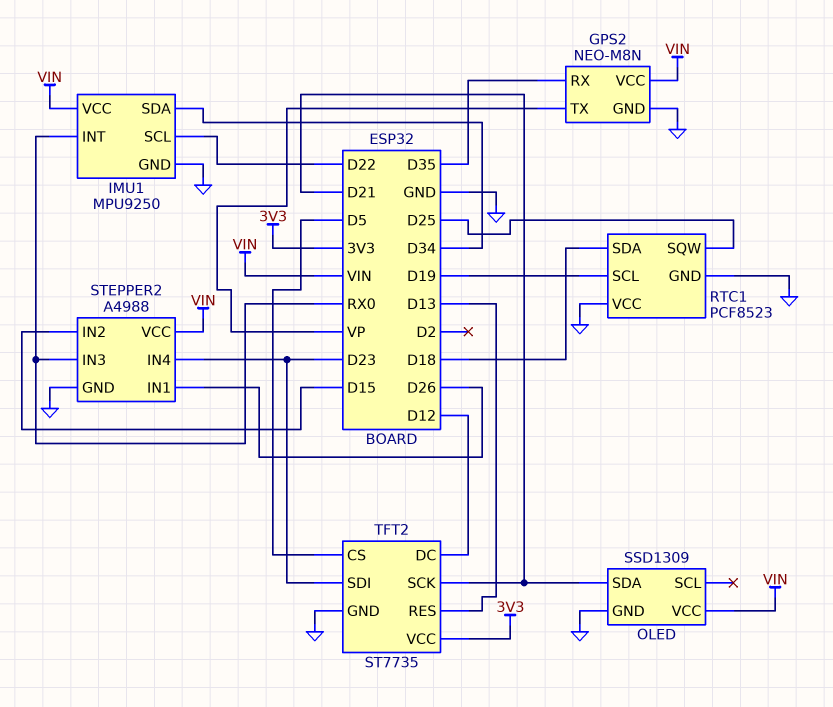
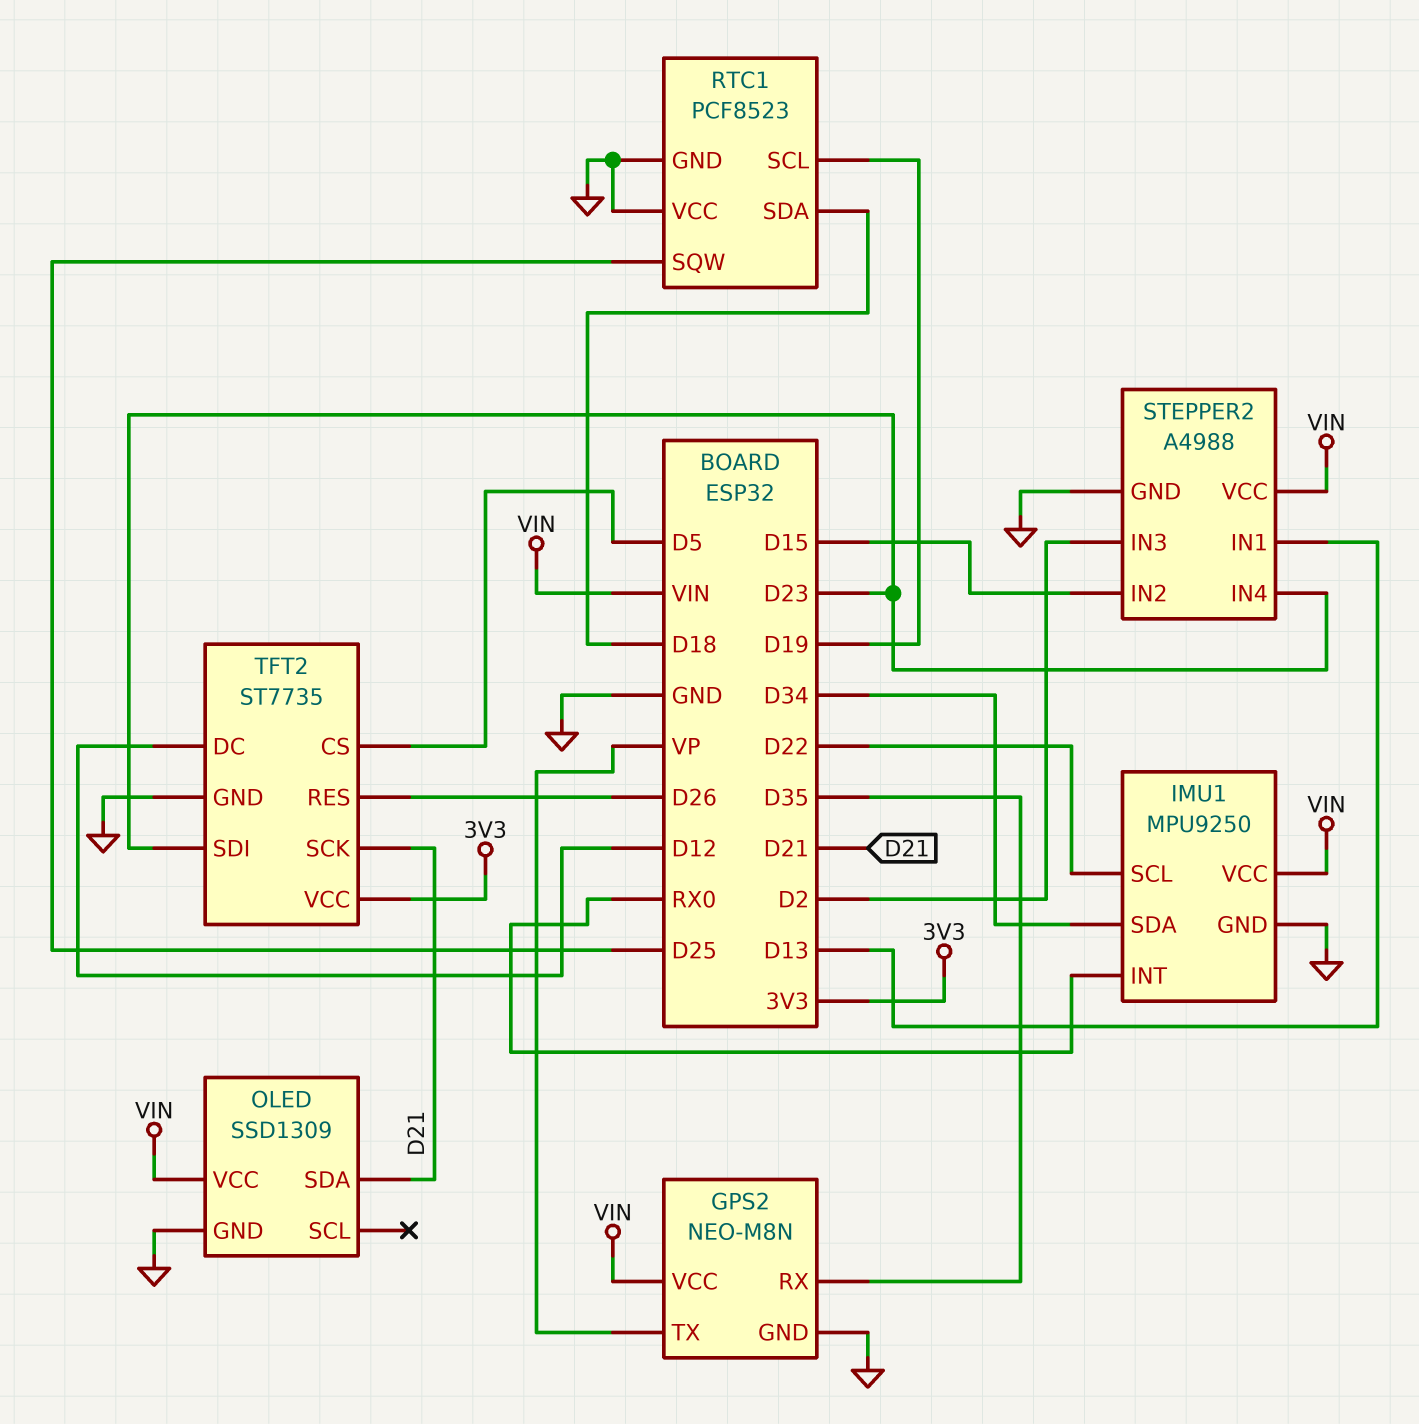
STEPPER2 pin IN1: D26 -> D13
STEPPER2 pin IN3: RX0 -> D2
TFT2 pin RES: D13 -> D26

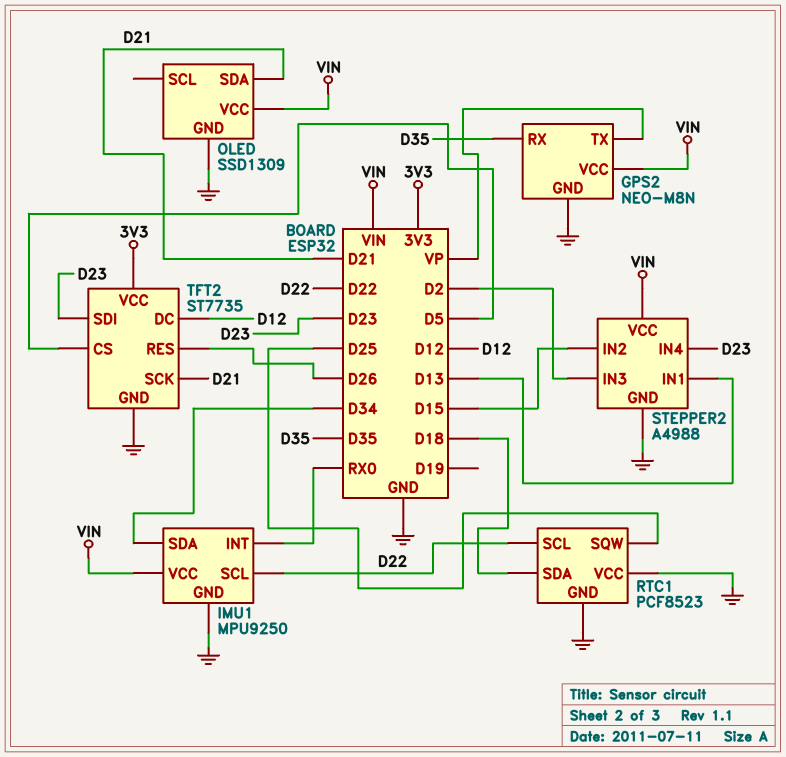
RTC1 pin SCL: D19 -> D22

